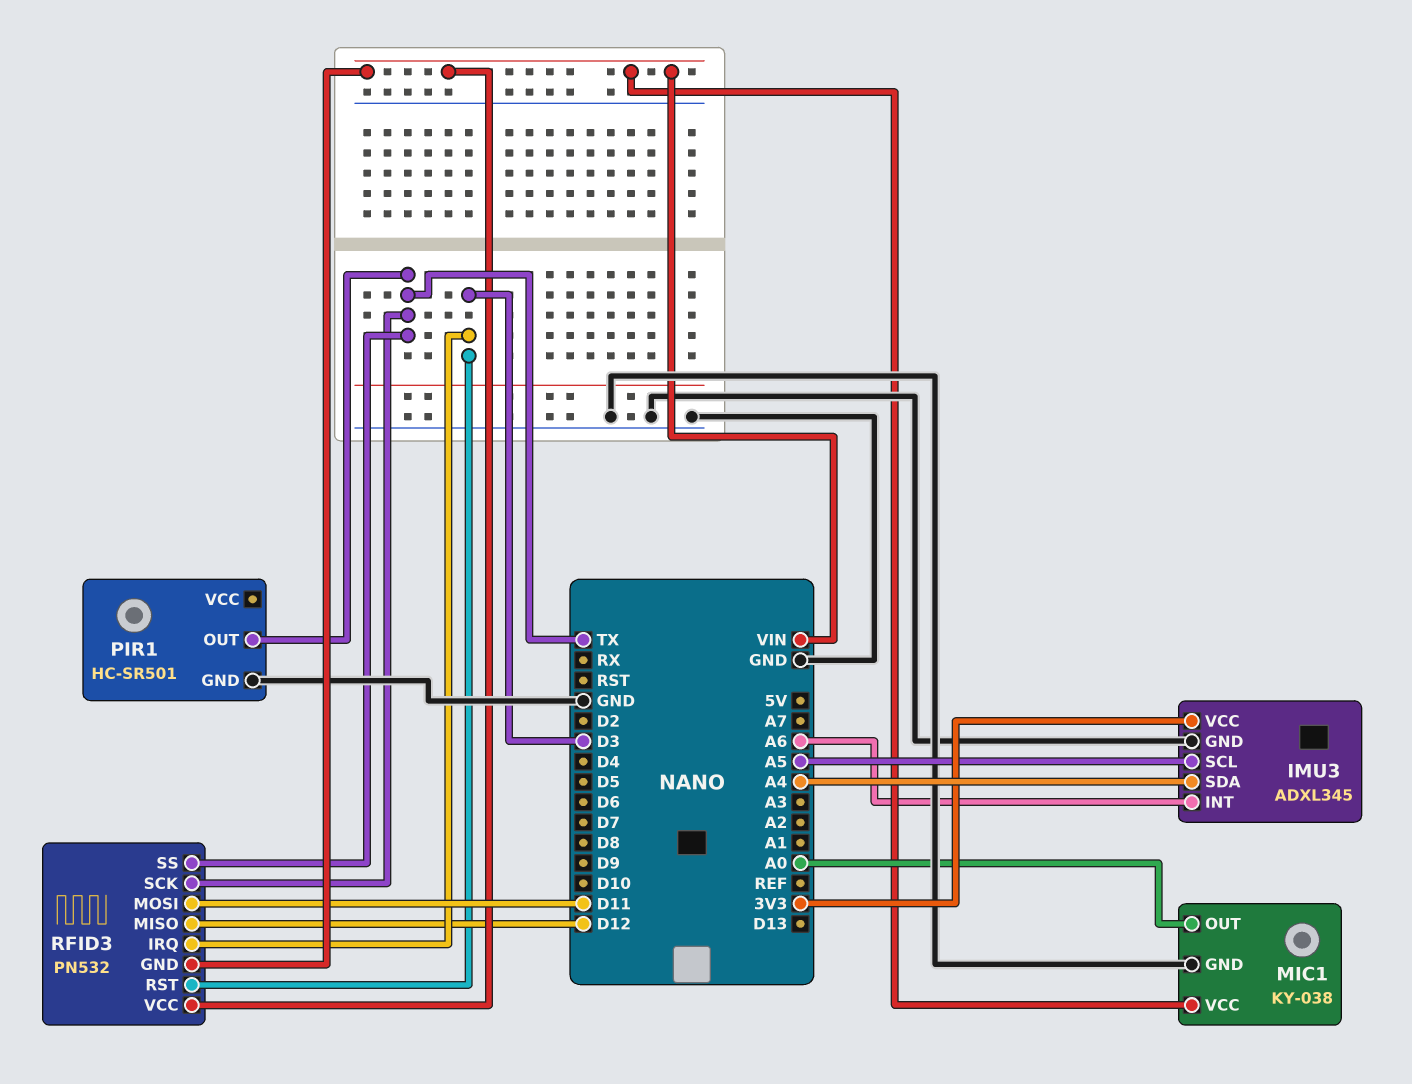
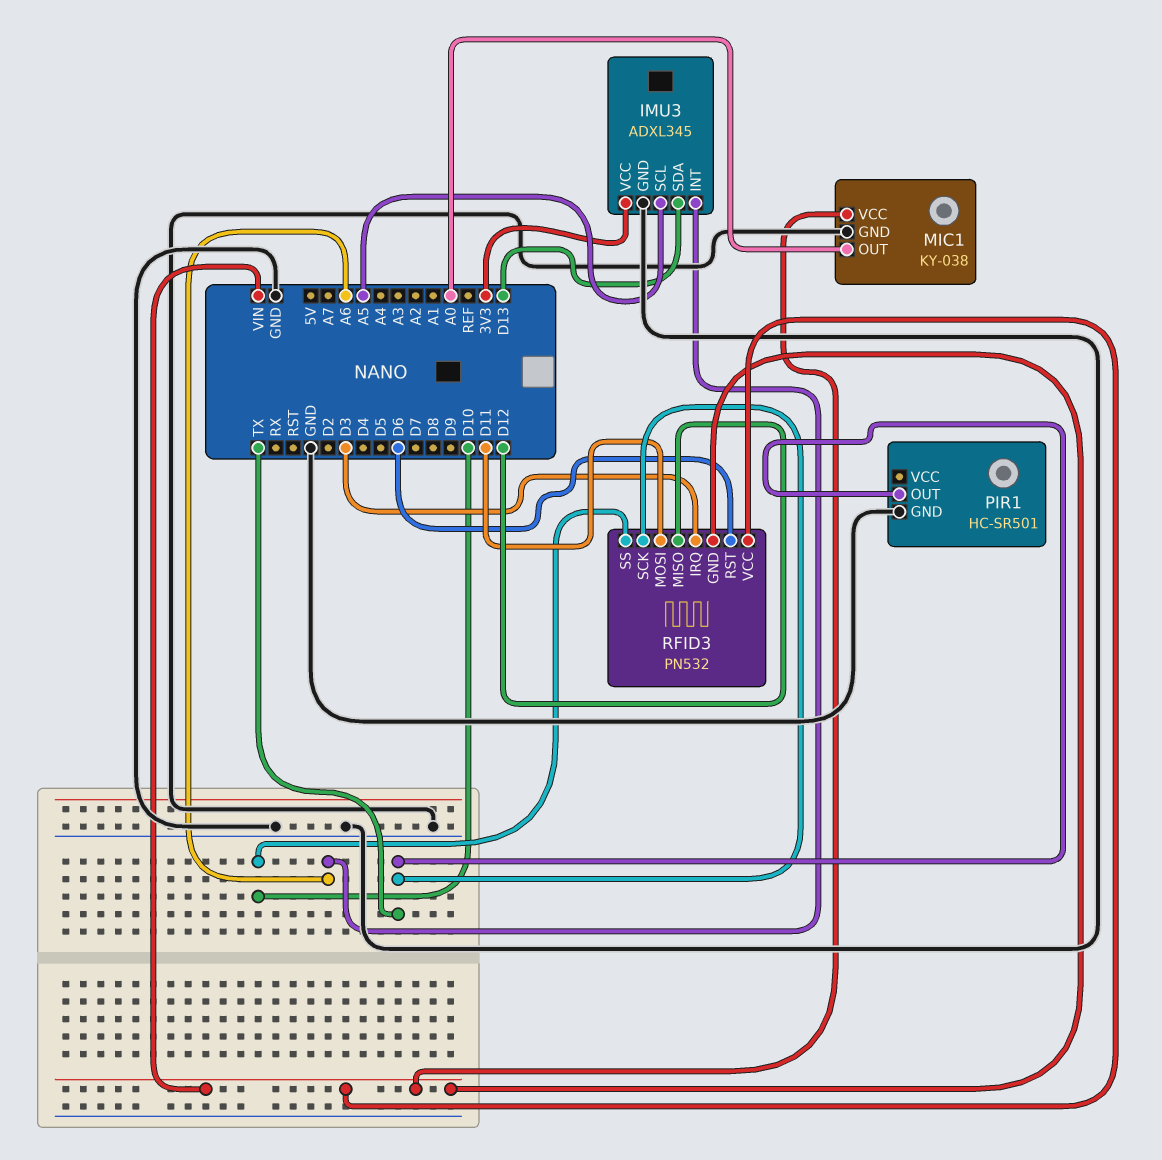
IMU3 pin SDA: A4 -> D13
RFID3 pin RST: D3 -> D6
RFID3 pin SS: TX -> D10

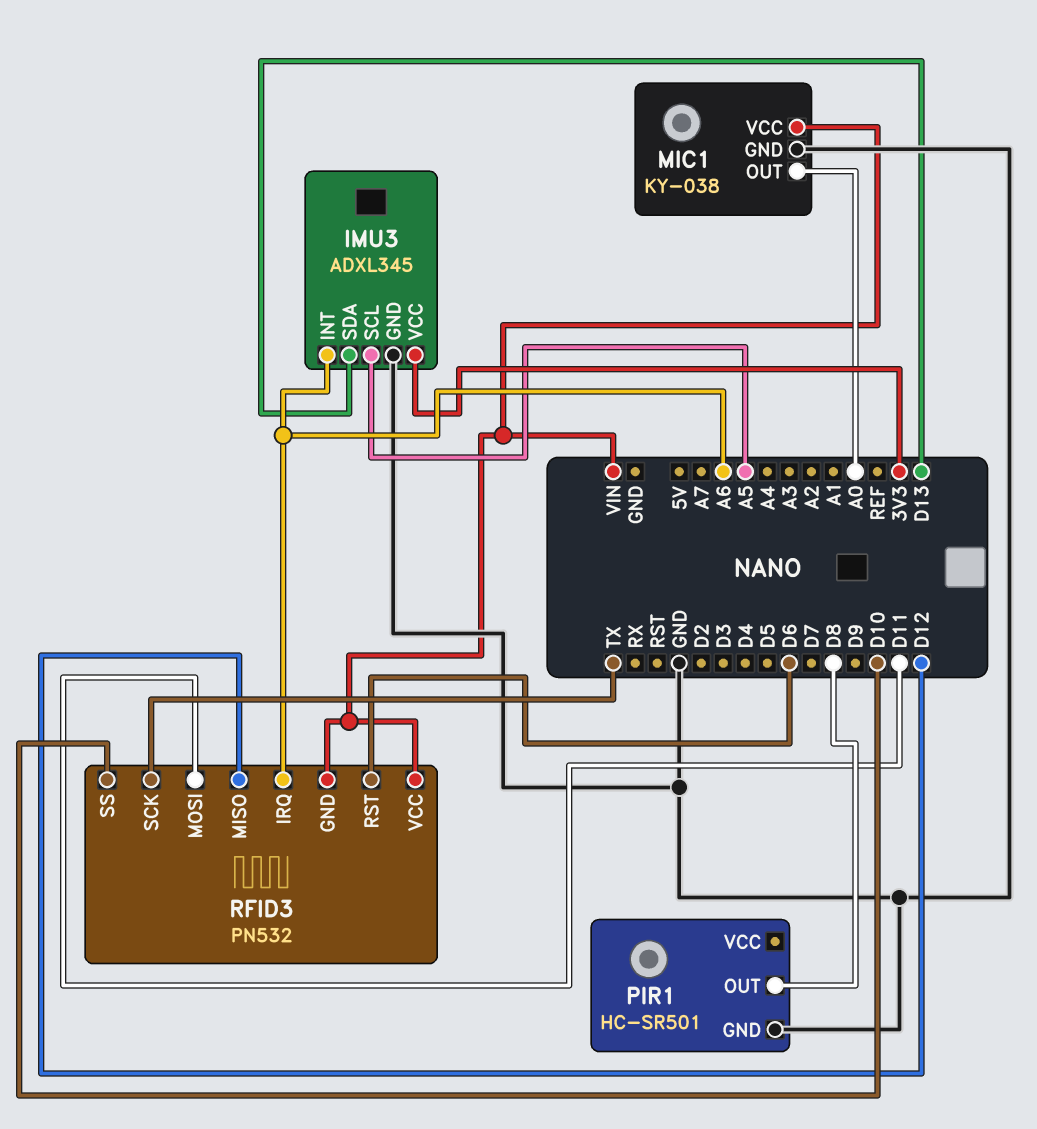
PIR1 pin OUT: TX -> D8
RFID3 pin IRQ: D3 -> A6

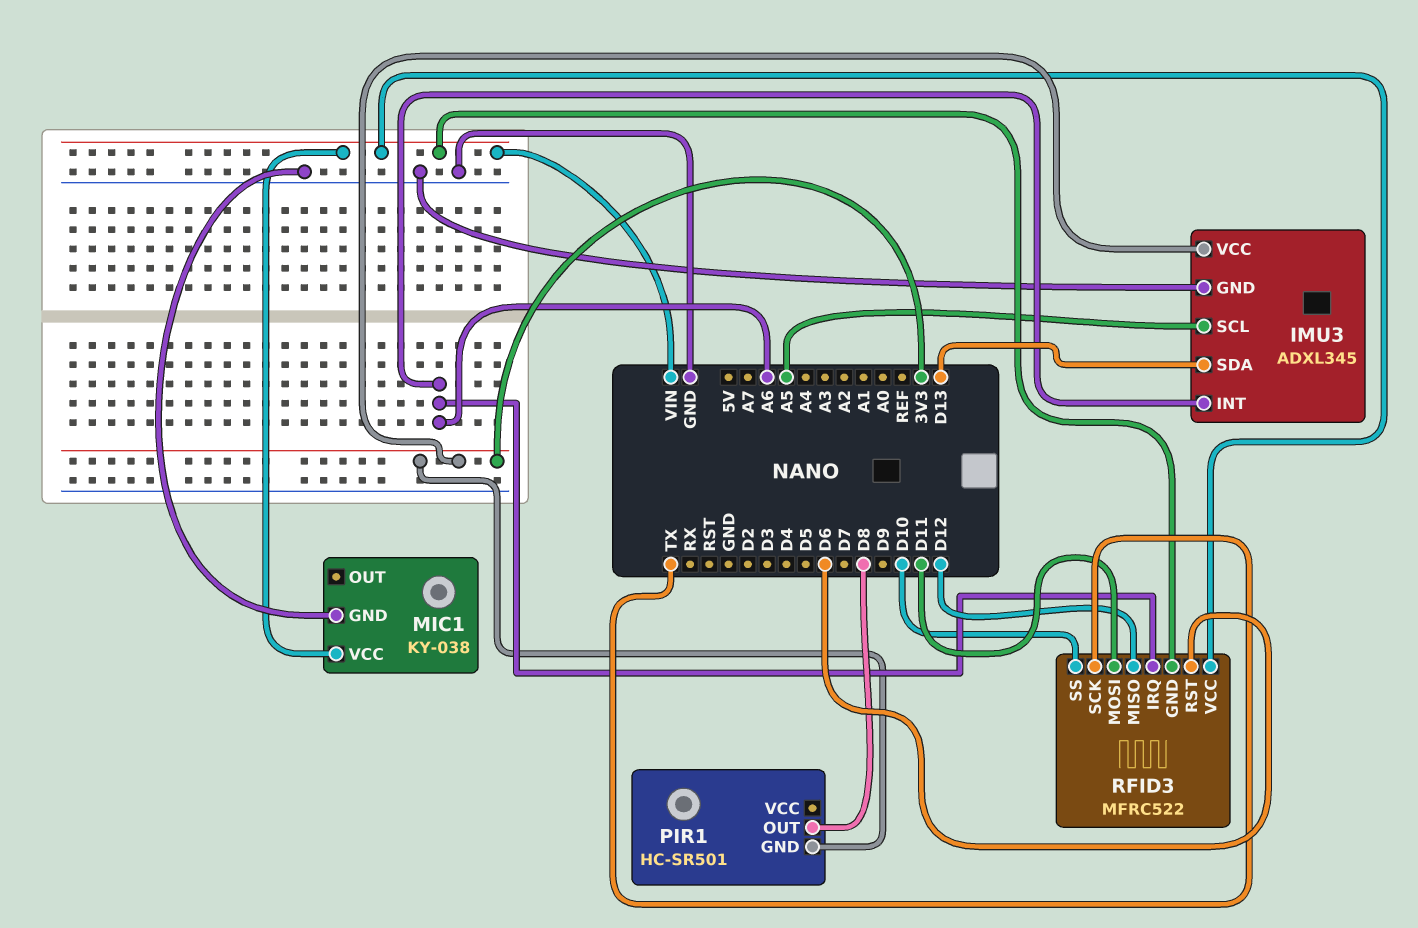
MIC1 pin OUT: A0 -> none
PIR1 pin GND: GND -> 3V3
RFID3: PN532 -> MFRC522

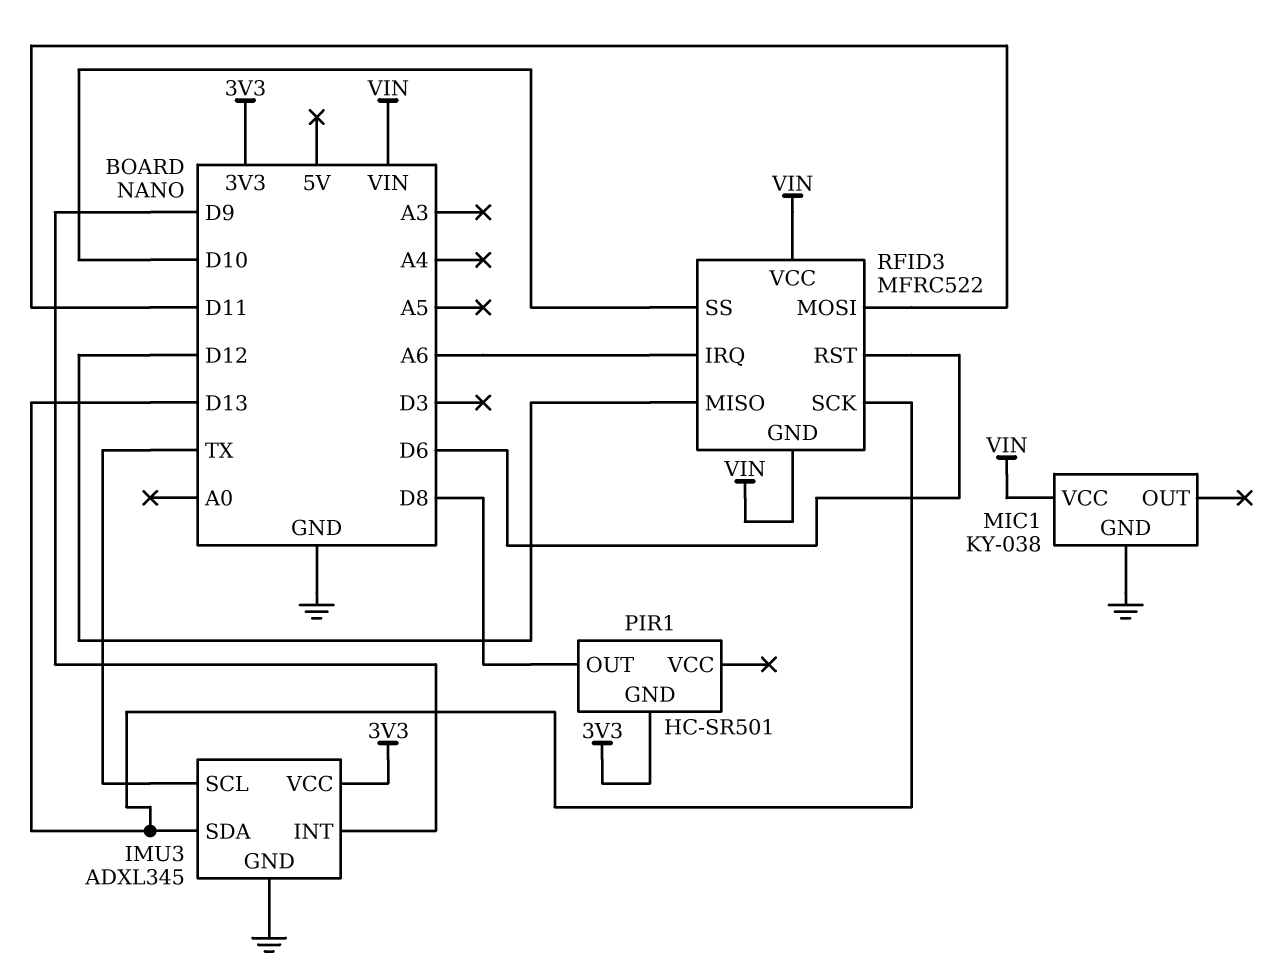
IMU3 pin INT: A6 -> D9
IMU3 pin SCL: A5 -> TX
RFID3 pin SCK: TX -> D13

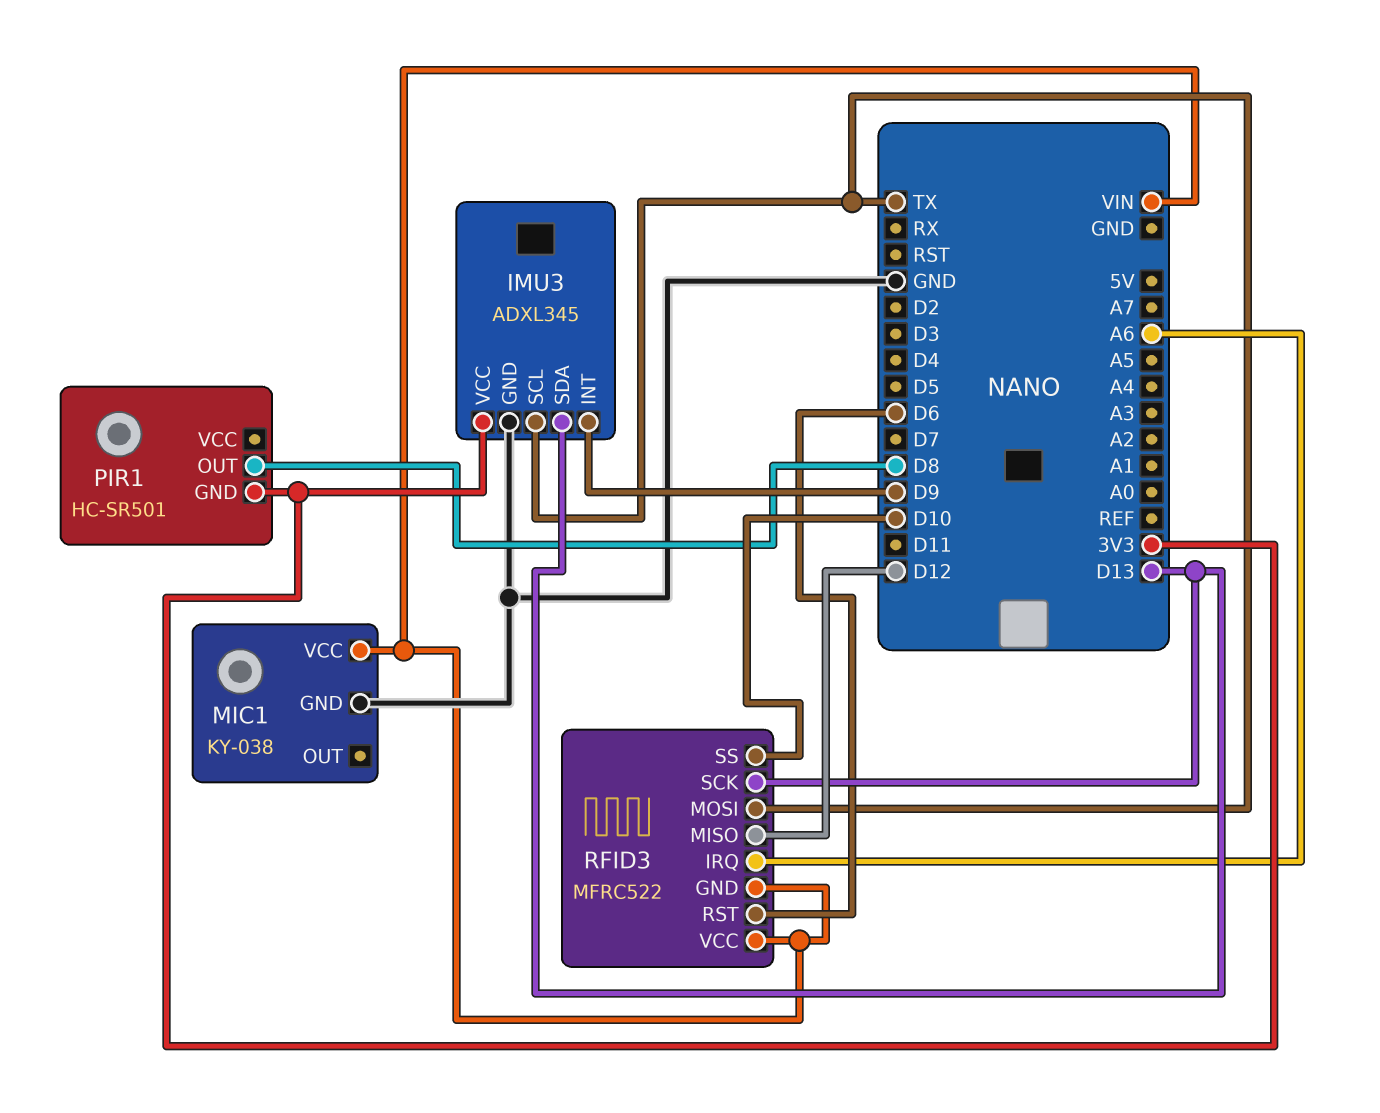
RFID3 pin MOSI: D11 -> TX

